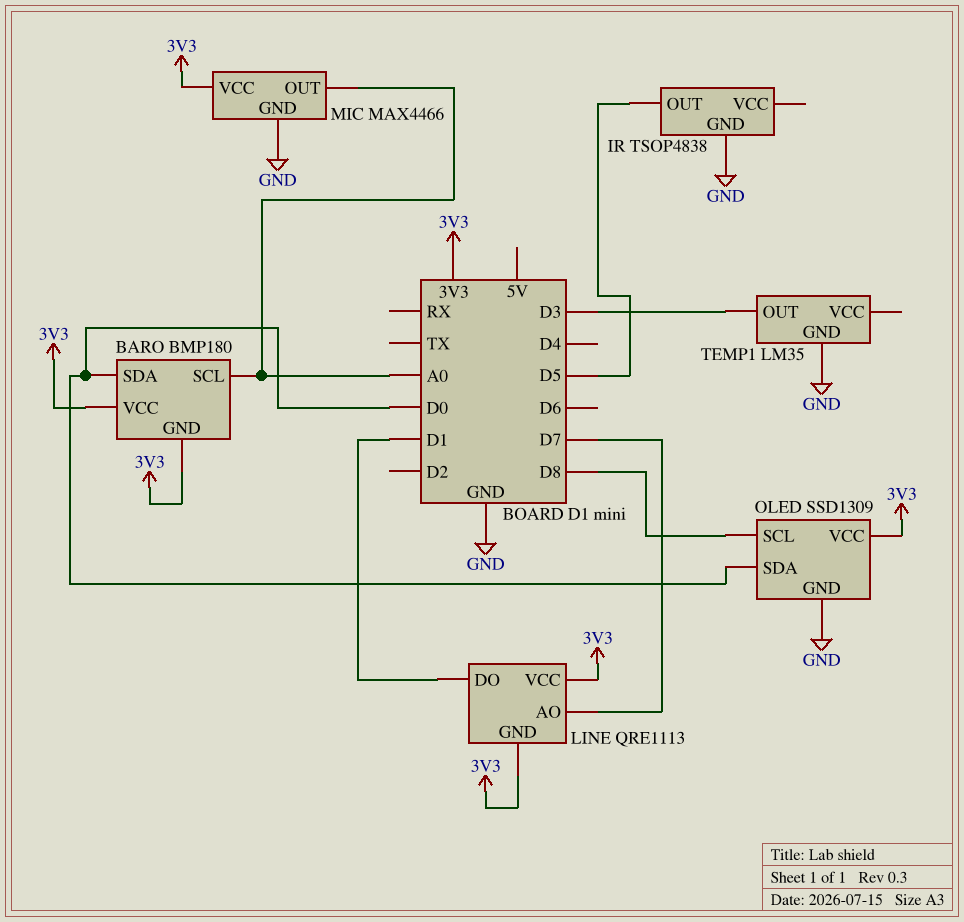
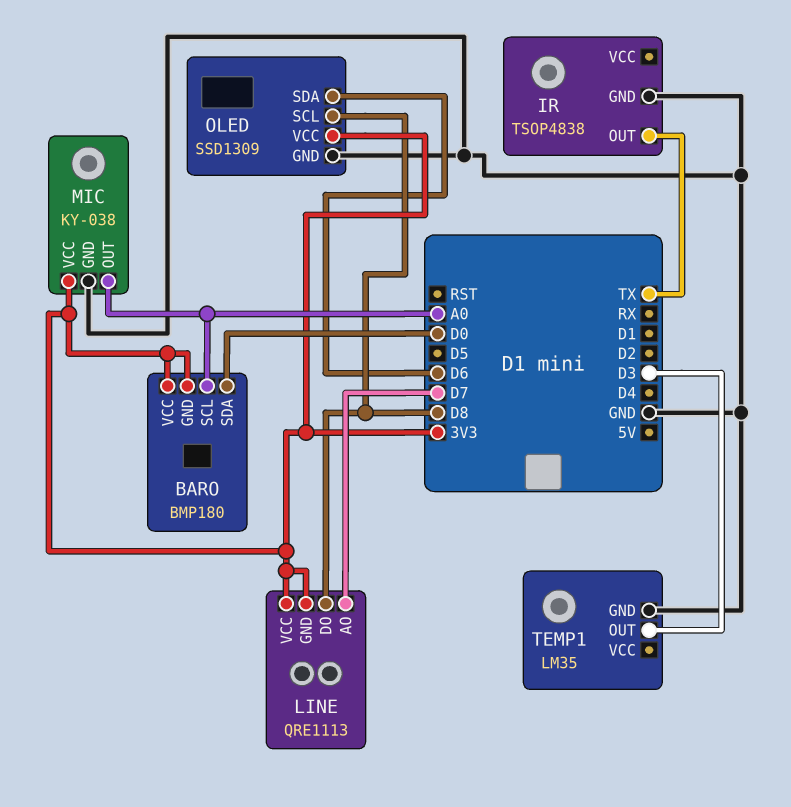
IR pin OUT: D5 -> TX
LINE pin DO: D1 -> D8
MIC: MAX4466 -> KY-038
OLED pin SDA: D0 -> D6

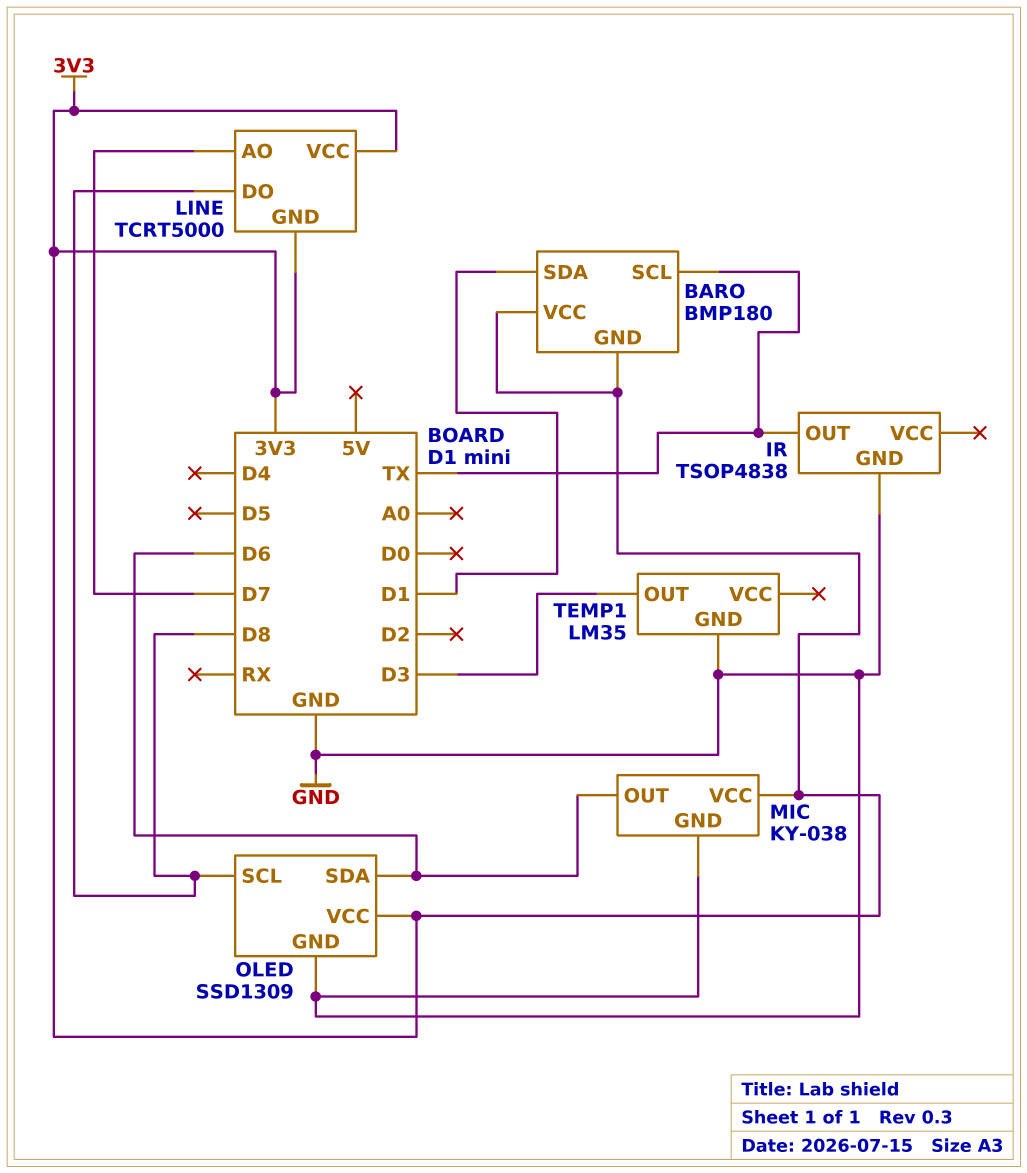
BARO pin SCL: A0 -> TX
BARO pin SDA: D0 -> D1
LINE: QRE1113 -> TCRT5000
MIC pin OUT: A0 -> D6

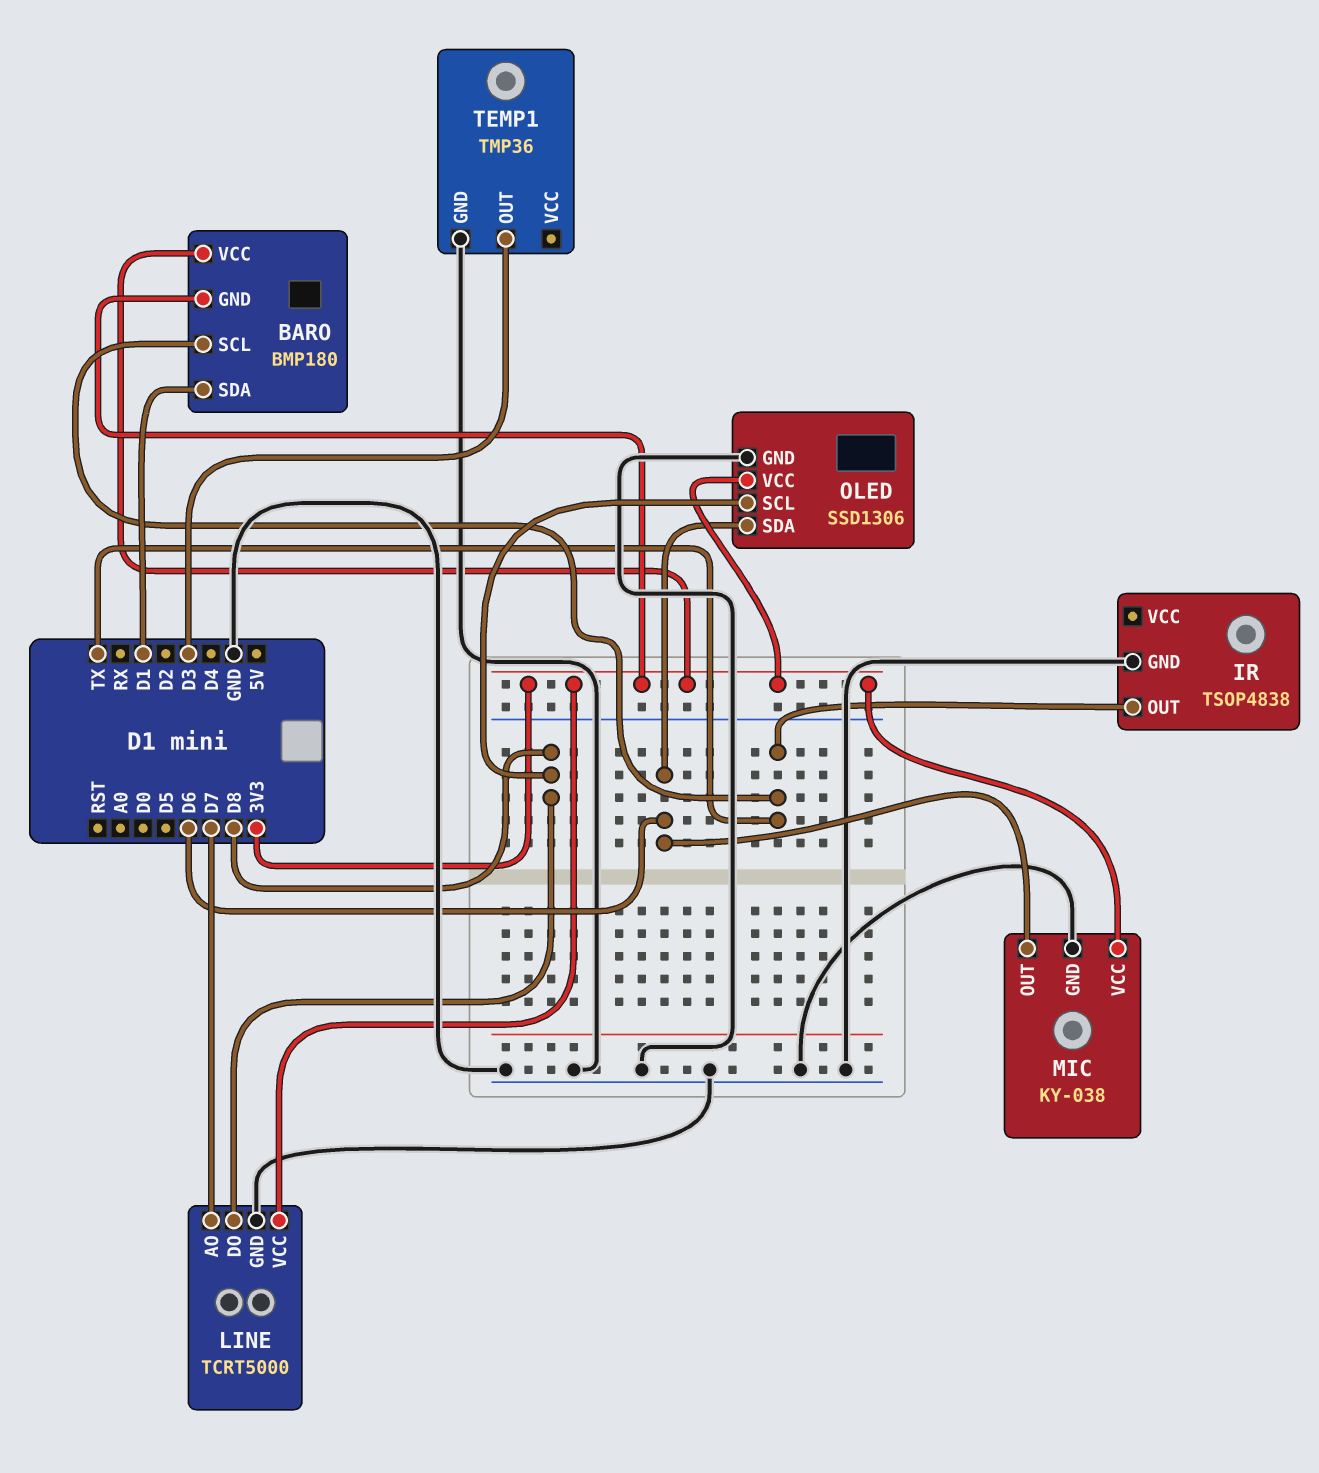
LINE pin GND: 3V3 -> GND
OLED: SSD1309 -> SSD1306
TEMP1: LM35 -> TMP36

